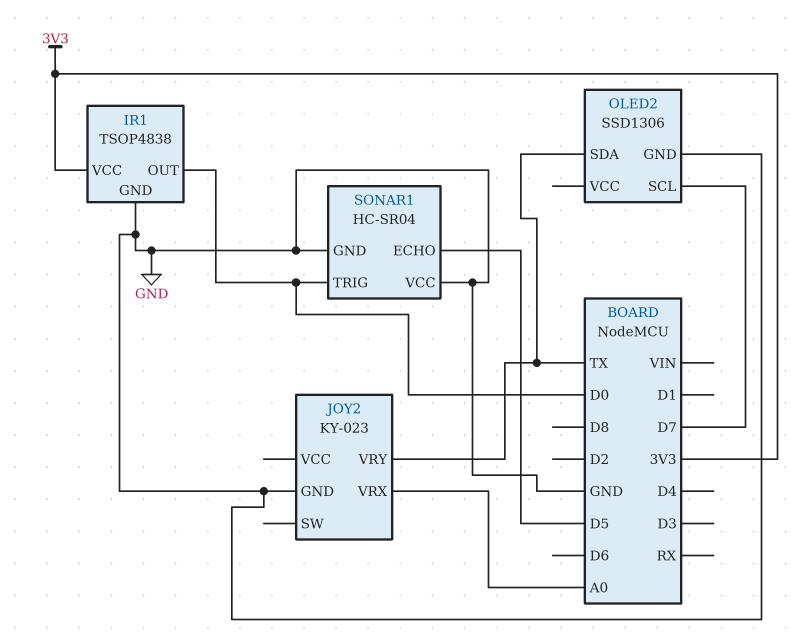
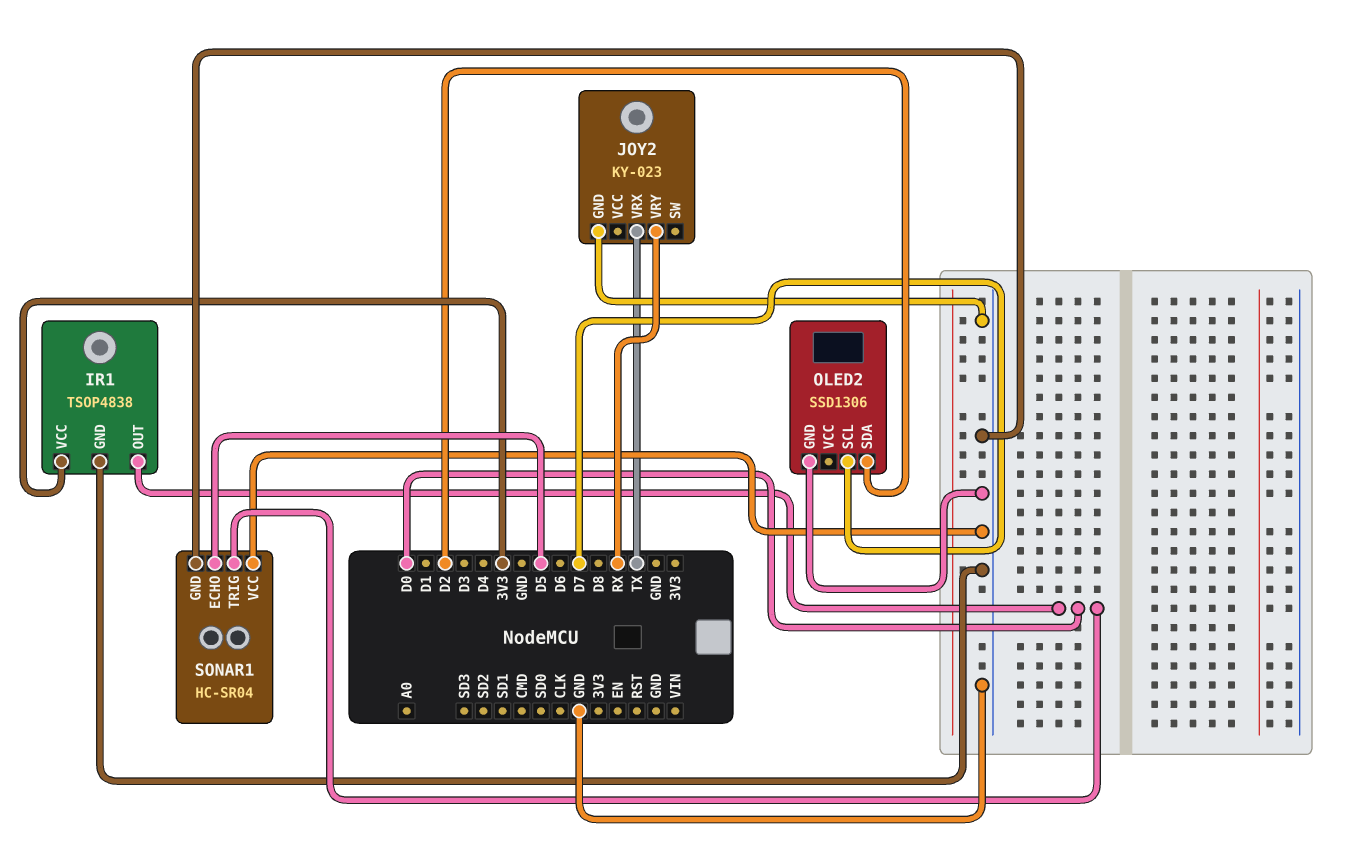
JOY2 pin VRX: A0 -> TX
JOY2 pin VRY: TX -> RX
OLED2 pin SDA: TX -> D2

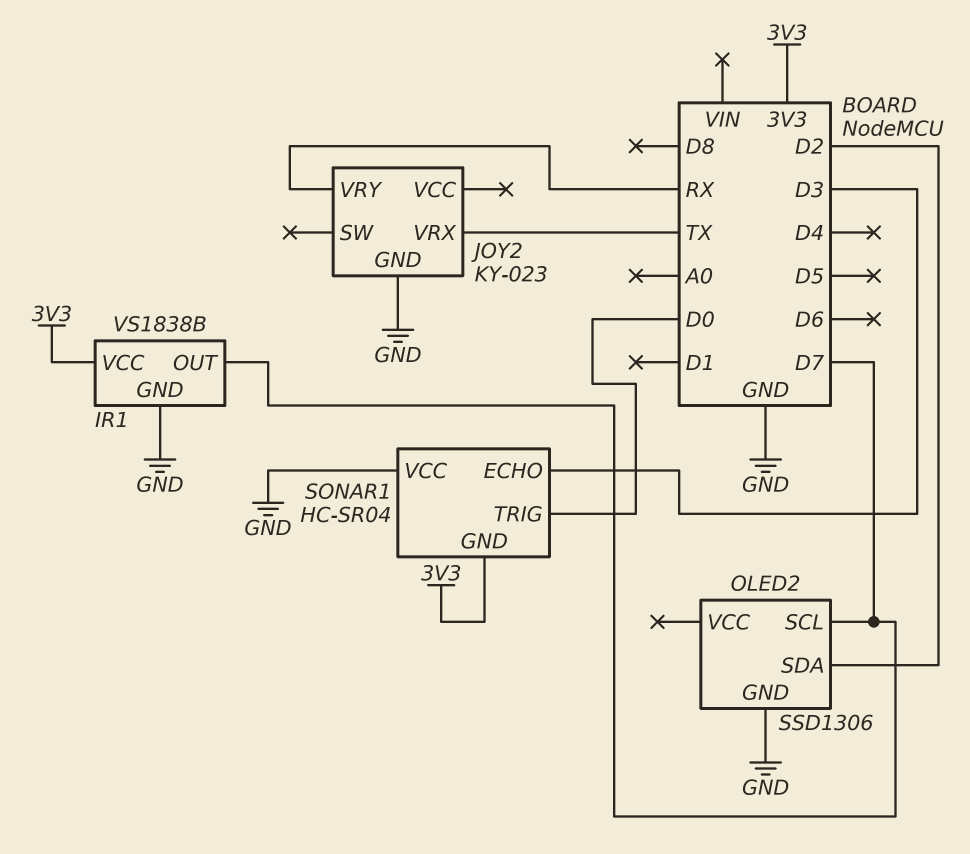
IR1: TSOP4838 -> VS1838B
IR1 pin OUT: D0 -> D7
SONAR1 pin ECHO: D5 -> D3
SONAR1 pin GND: GND -> 3V3

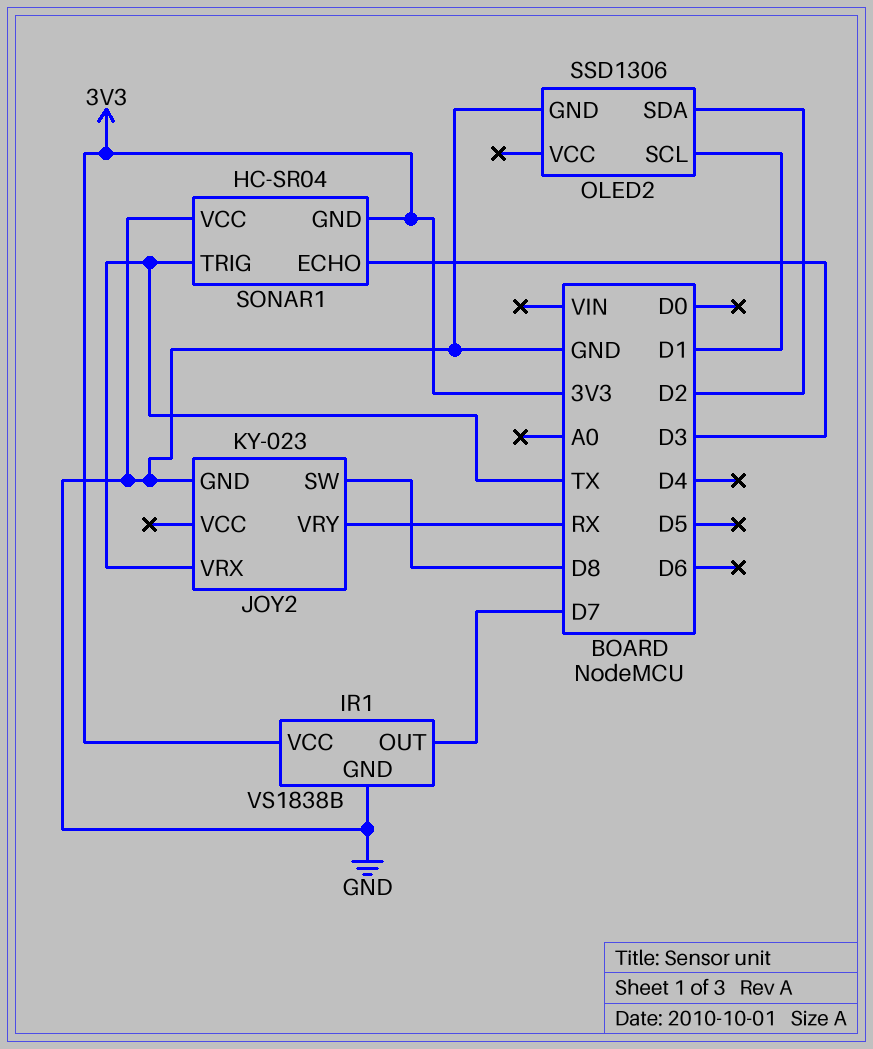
JOY2 pin SW: none -> D8
OLED2 pin SCL: D7 -> D1
SONAR1 pin TRIG: D0 -> TX

